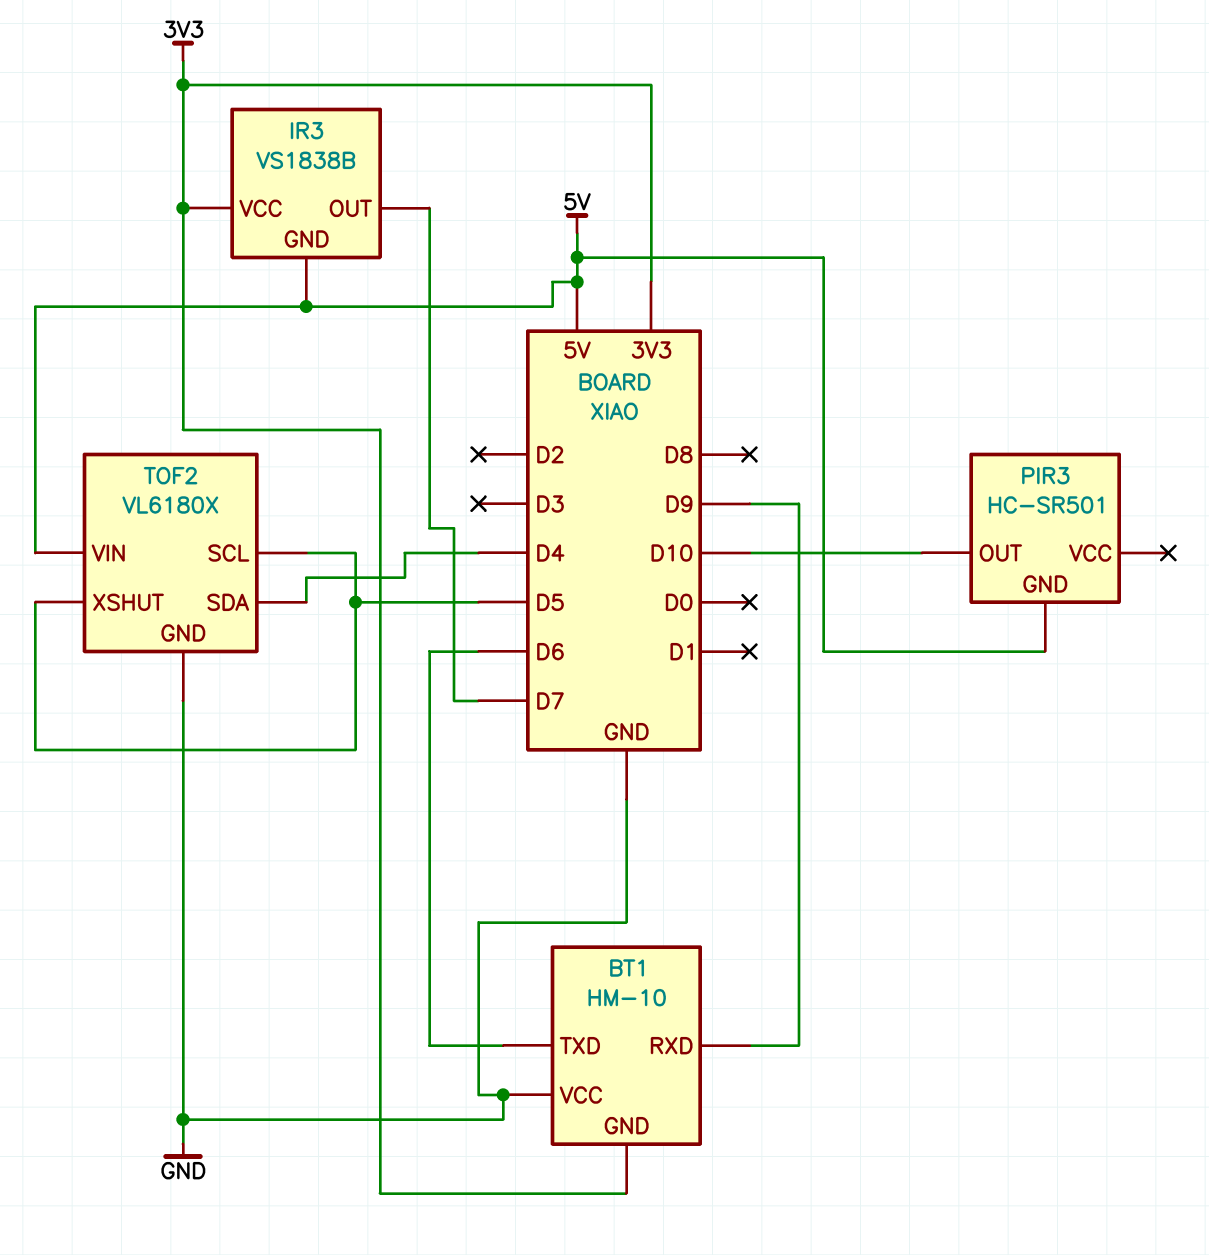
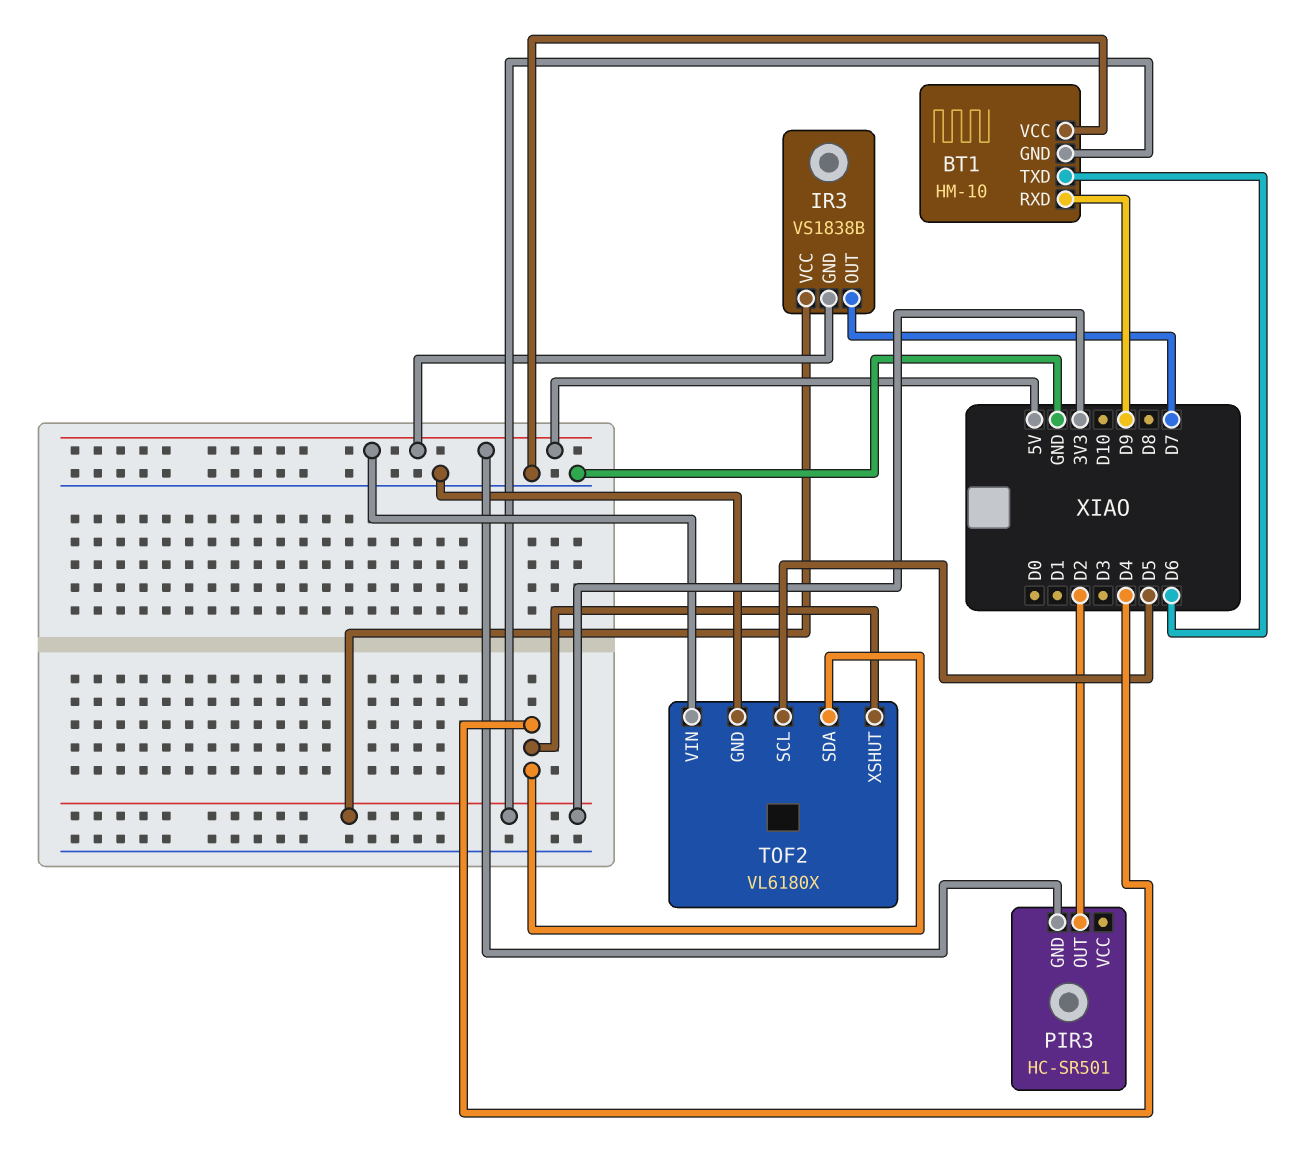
PIR3 pin OUT: D10 -> D2
TOF2 pin XSHUT: D5 -> D4

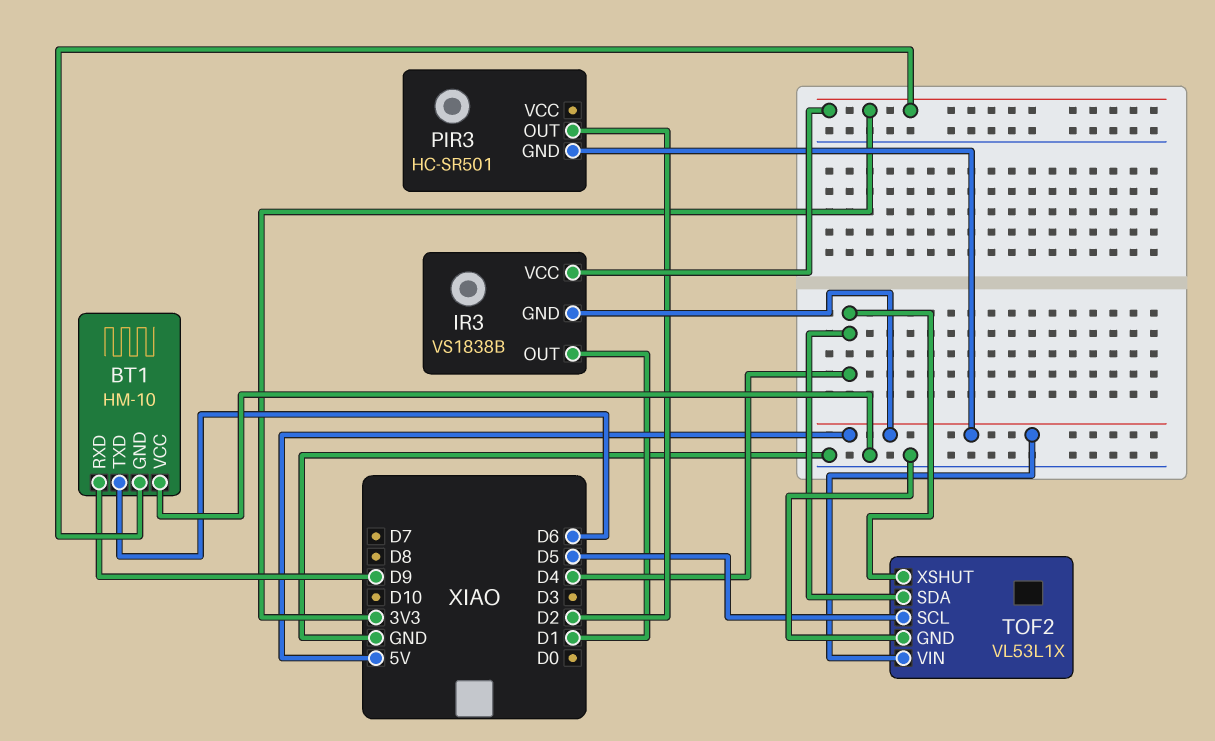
IR3 pin OUT: D7 -> D1
TOF2: VL6180X -> VL53L1X

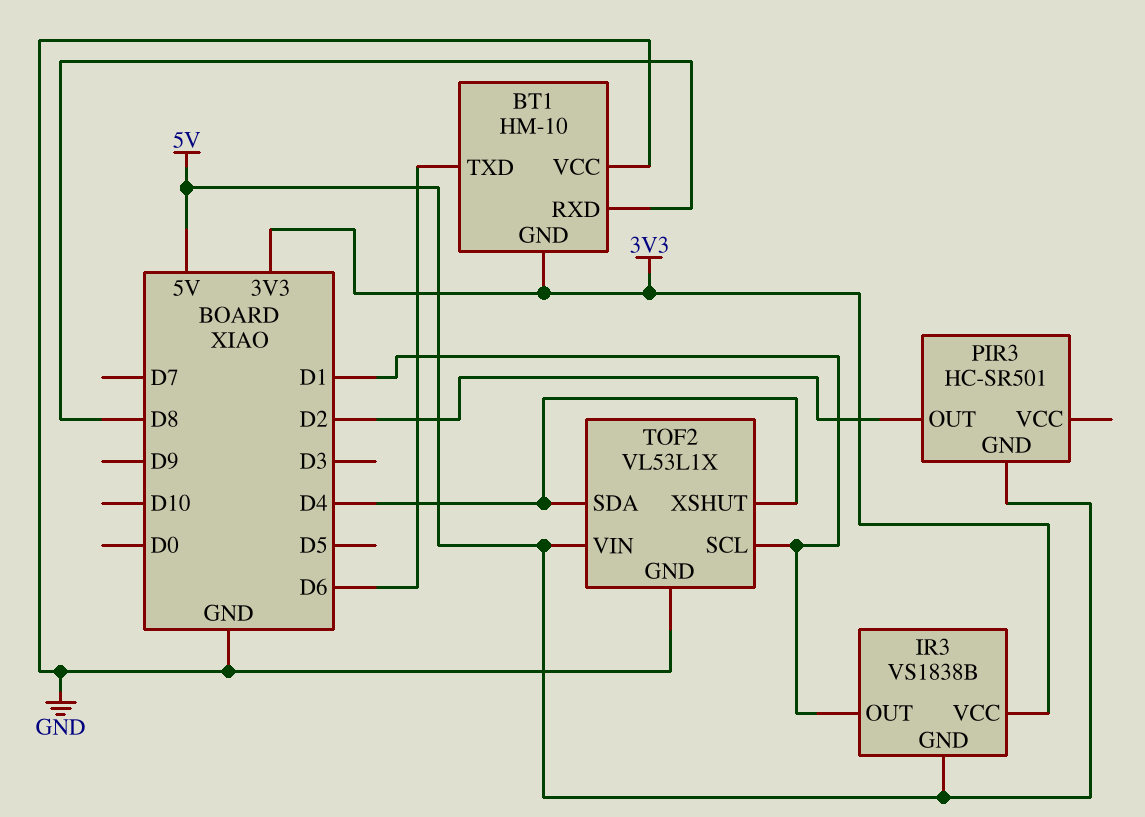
BT1 pin RXD: D9 -> D8
TOF2 pin SCL: D5 -> D1

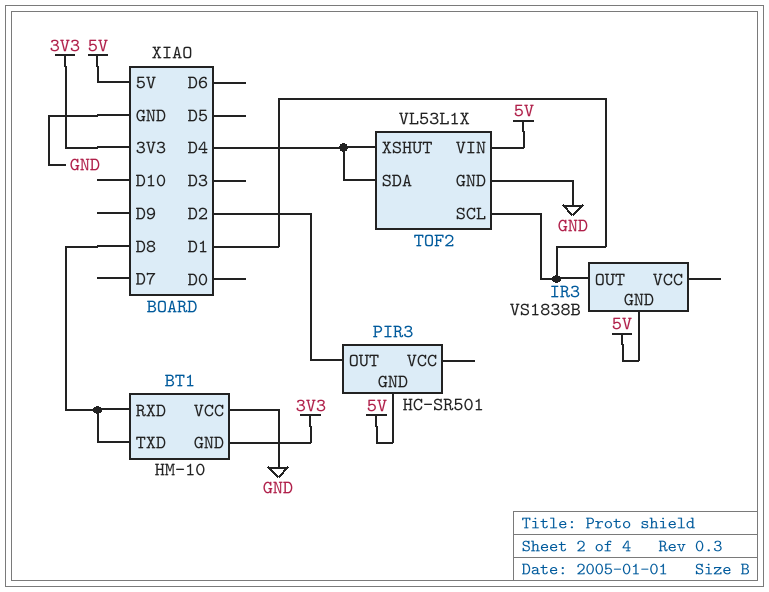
BT1 pin TXD: D6 -> D8
IR3 pin VCC: 3V3 -> none

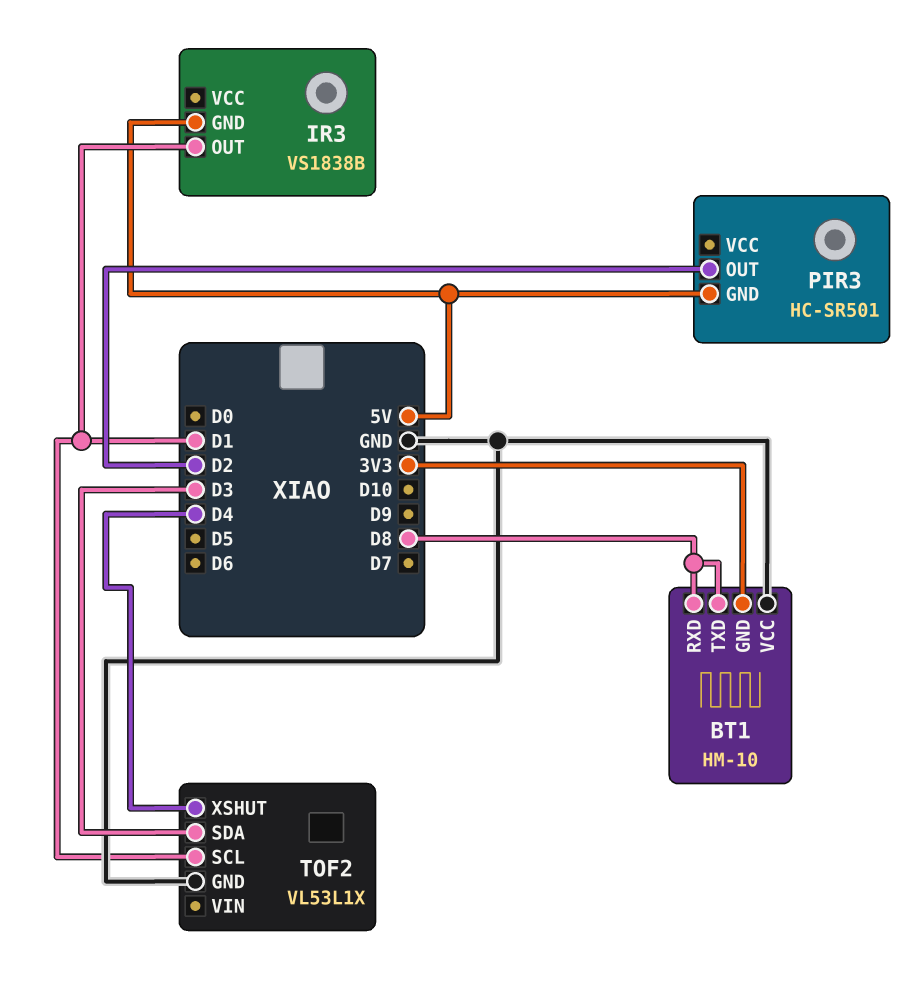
TOF2 pin SDA: D4 -> D3
TOF2 pin VIN: 5V -> none

